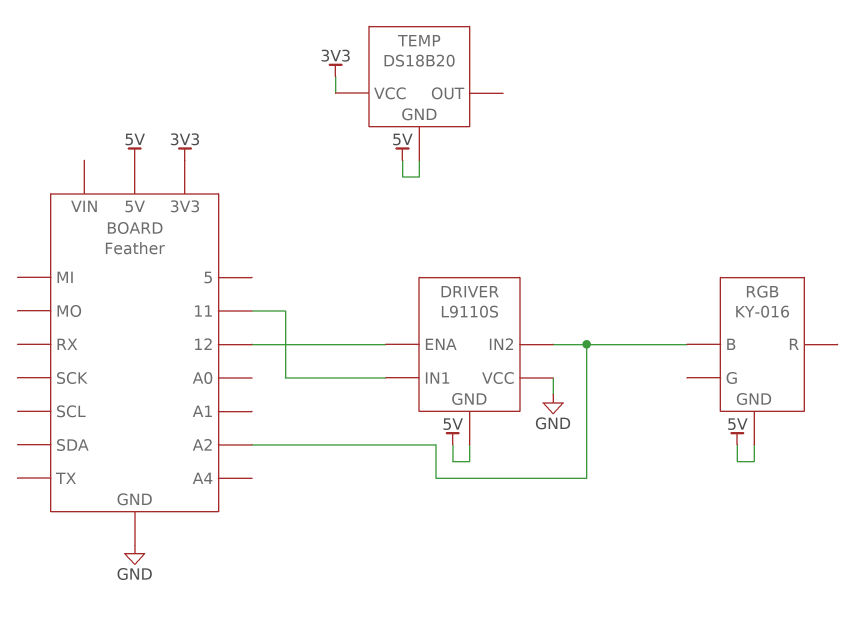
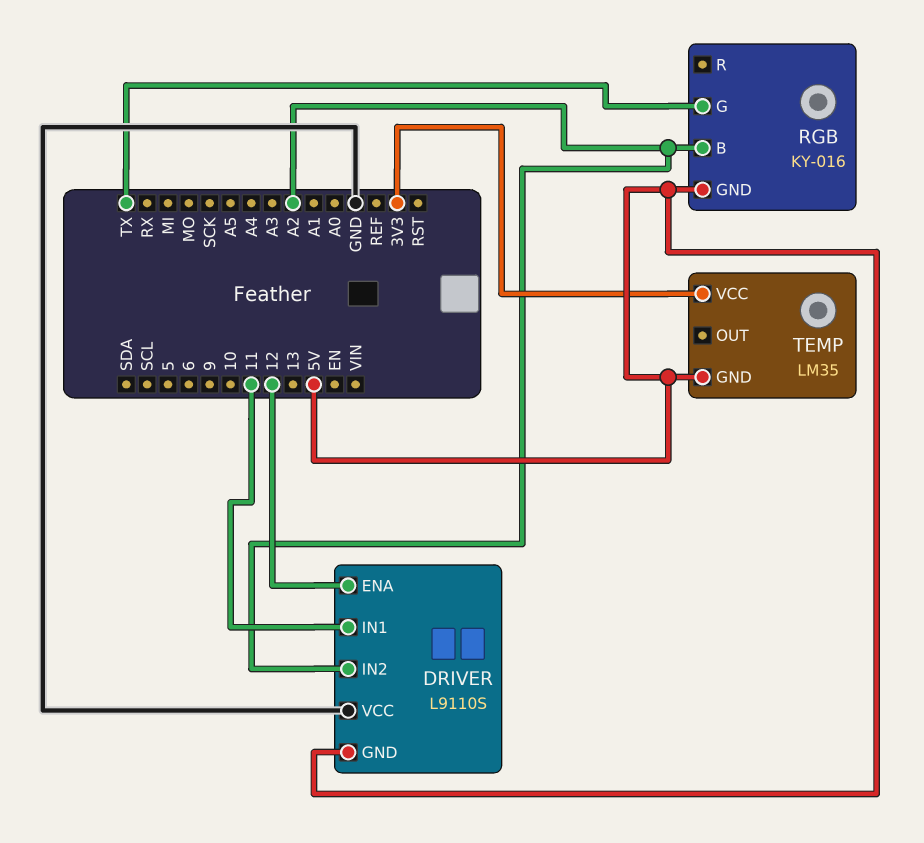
RGB pin G: none -> TX
TEMP: DS18B20 -> LM35

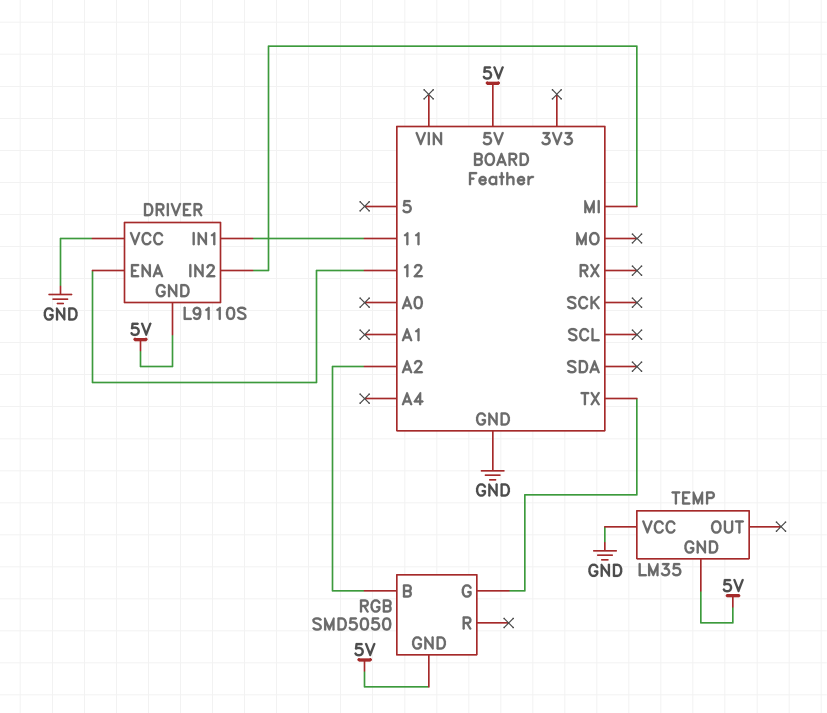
DRIVER pin IN2: A2 -> MI
RGB: KY-016 -> SMD5050
TEMP pin VCC: 3V3 -> GND

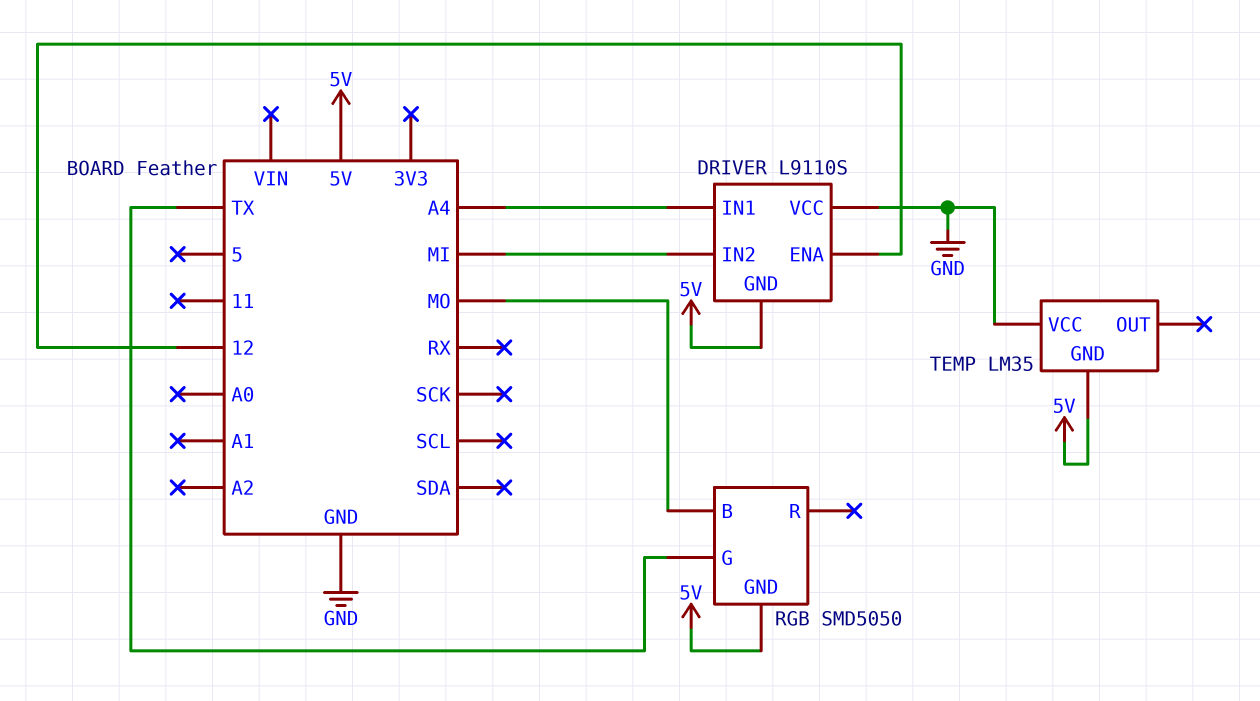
DRIVER pin IN1: 11 -> A4
RGB pin B: A2 -> MO

